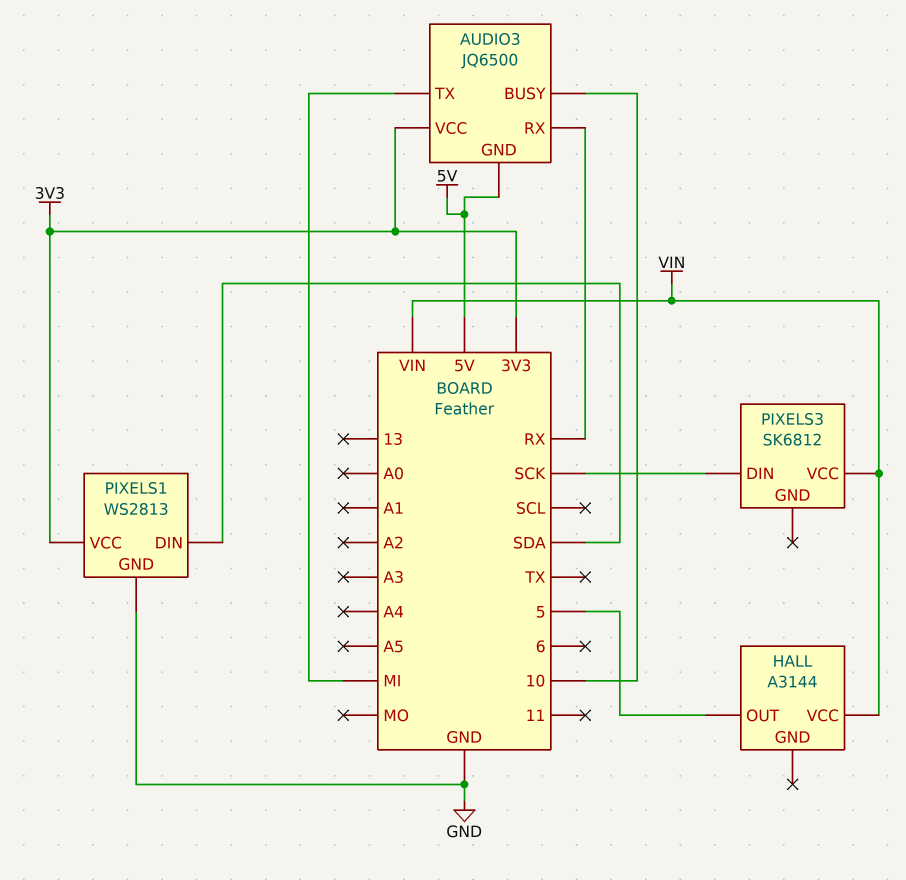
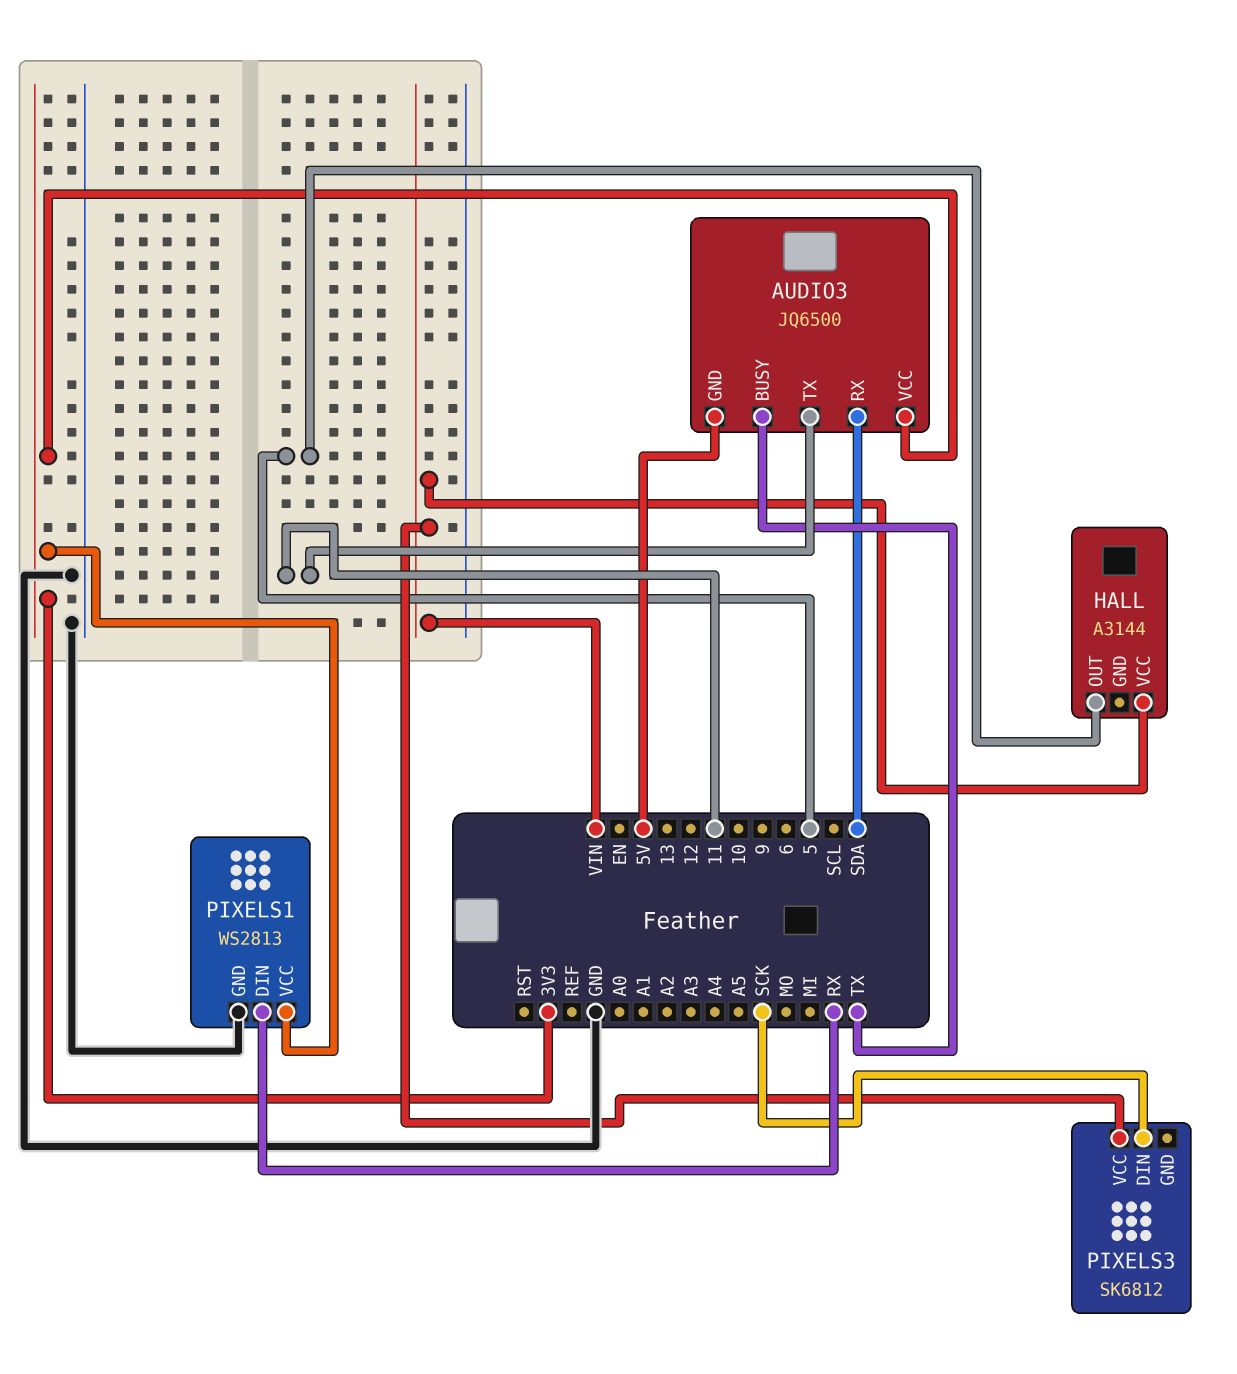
AUDIO3 pin BUSY: 10 -> TX
AUDIO3 pin RX: RX -> SDA
AUDIO3 pin TX: MI -> 11
PIXELS1 pin DIN: SDA -> RX

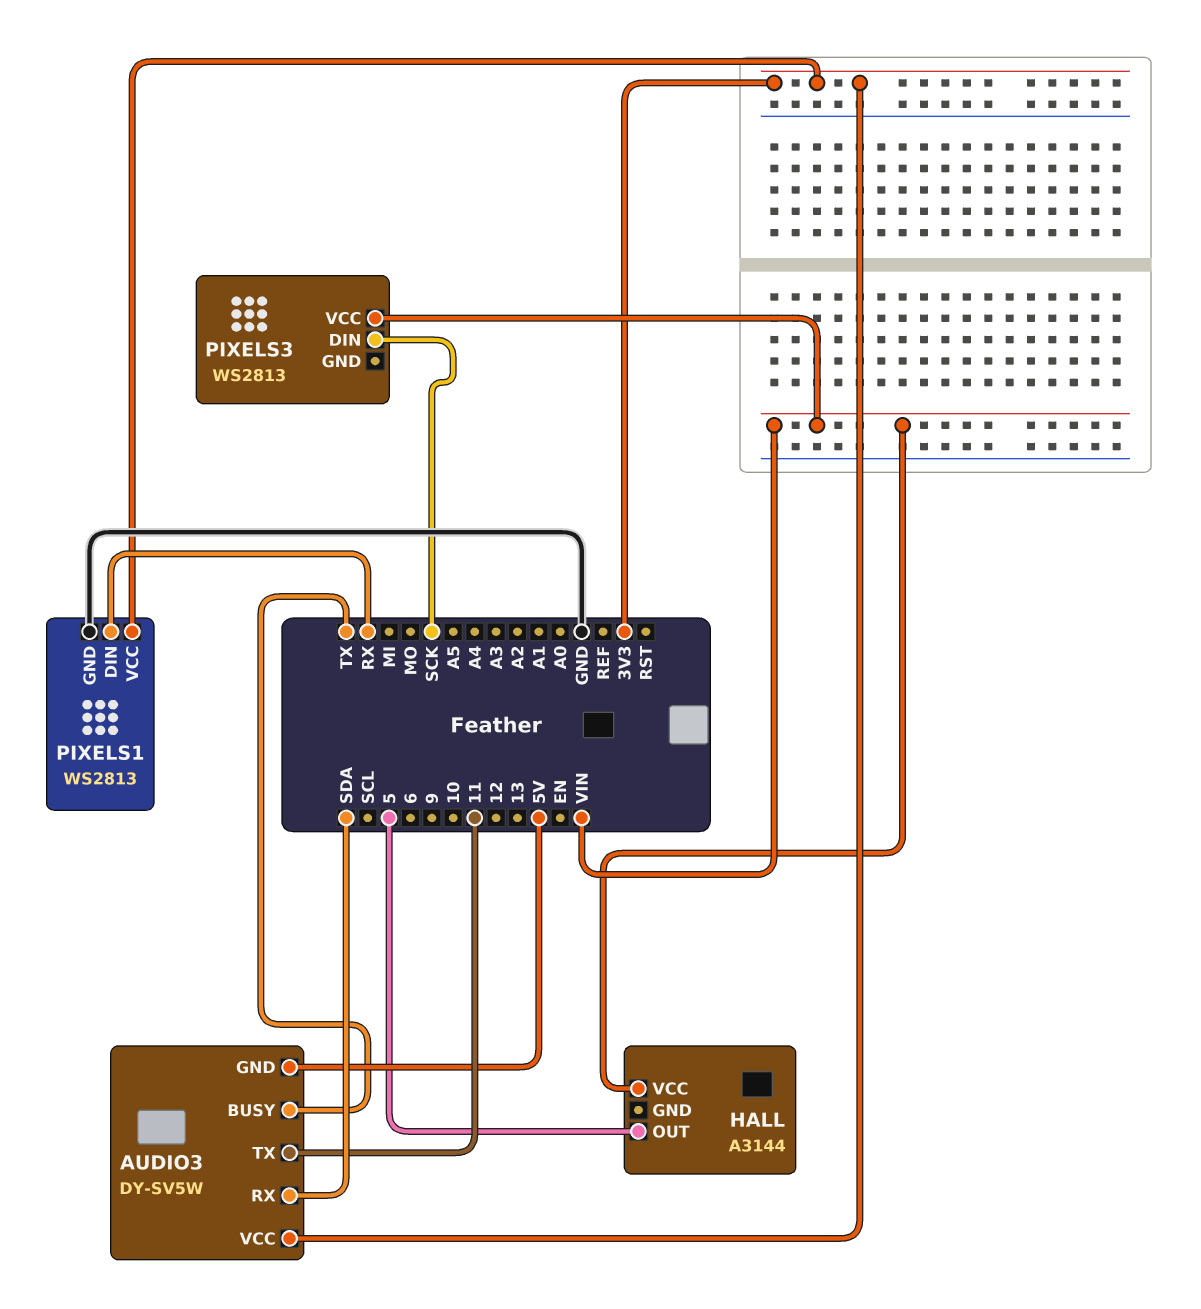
AUDIO3: JQ6500 -> DY-SV5W
PIXELS3: SK6812 -> WS2813

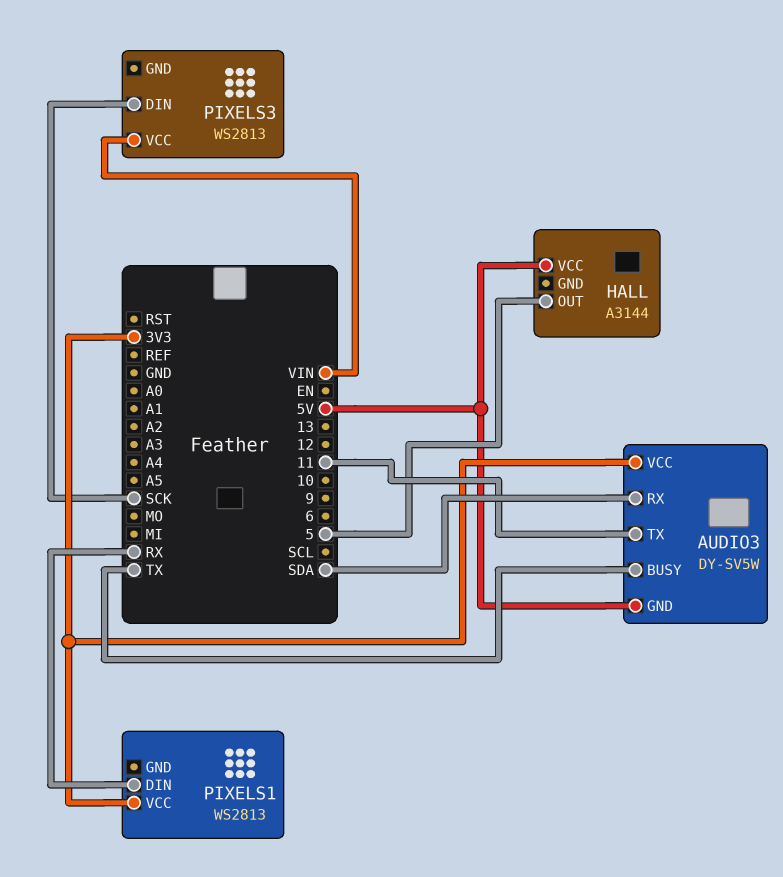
HALL pin VCC: VIN -> 5V
PIXELS1 pin GND: GND -> none

